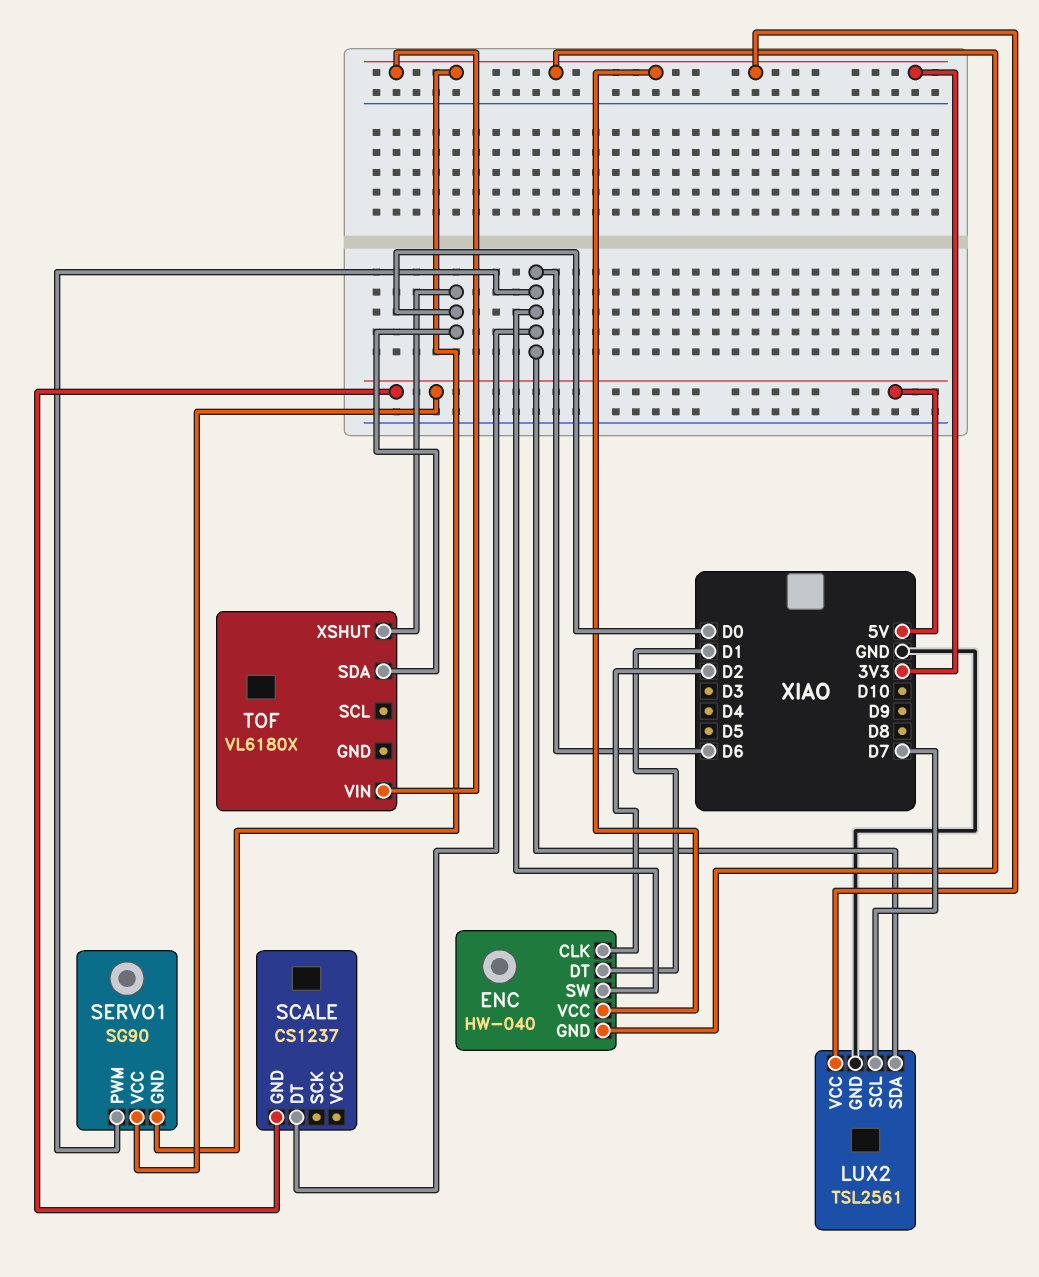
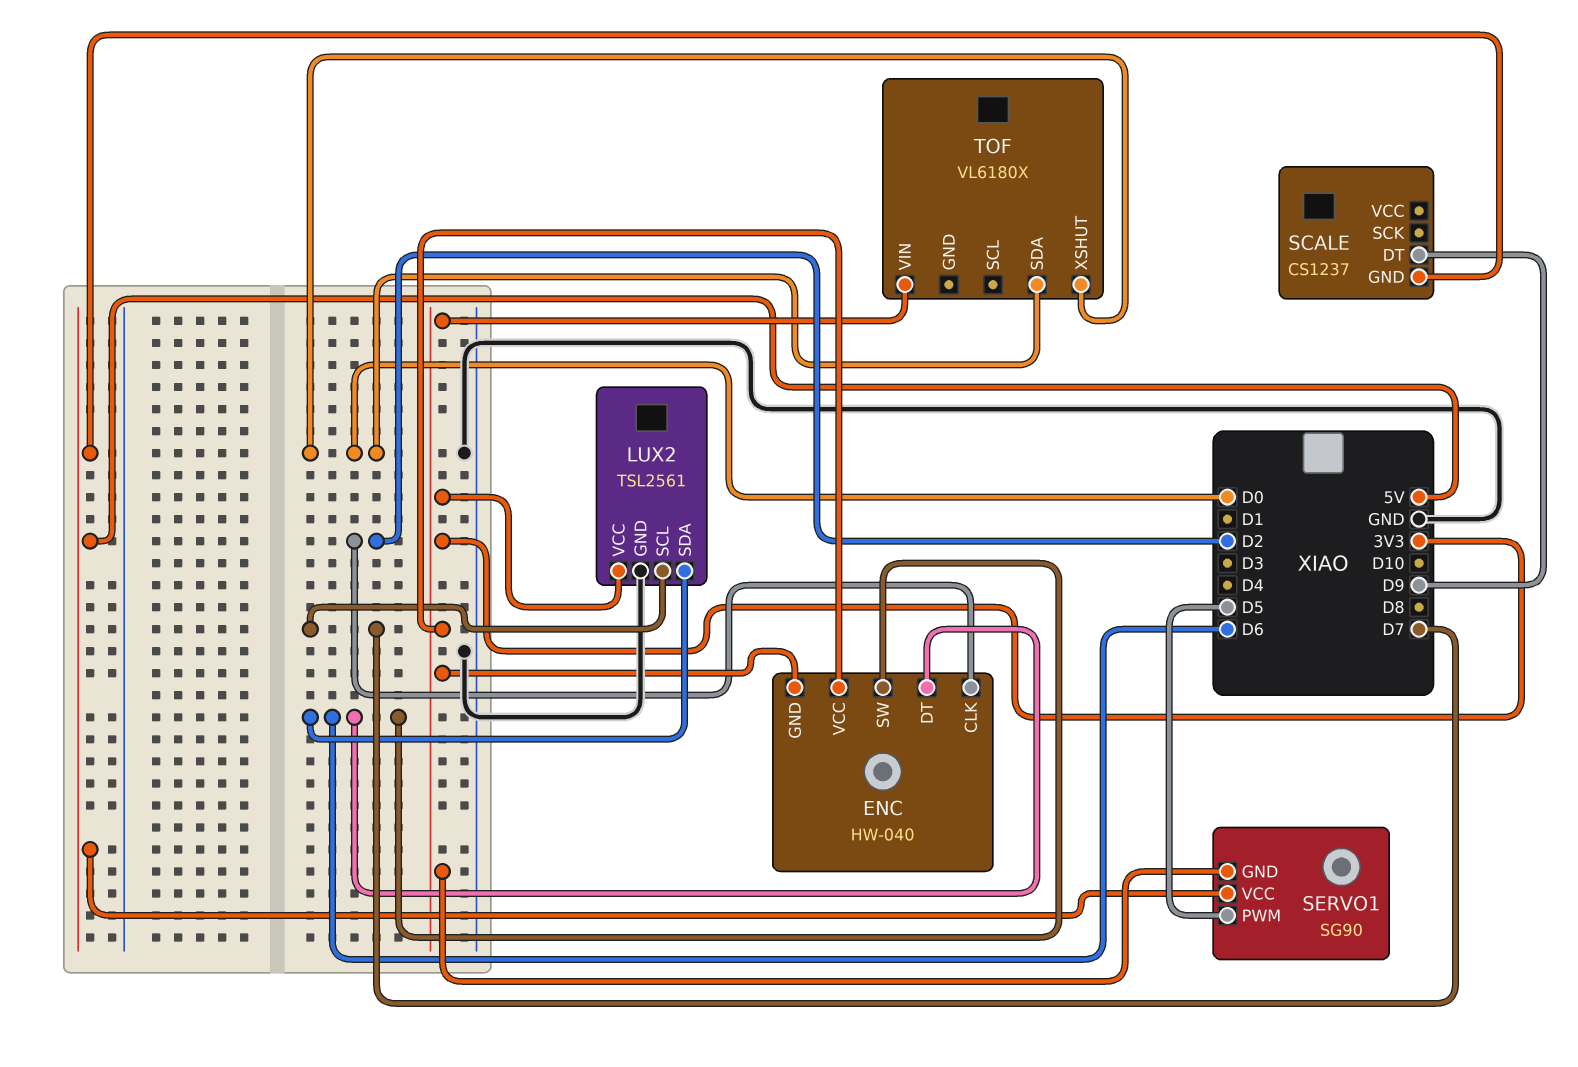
ENC pin DT: D1 -> D6
SCALE pin DT: D6 -> D9
SERVO1 pin PWM: D6 -> D5

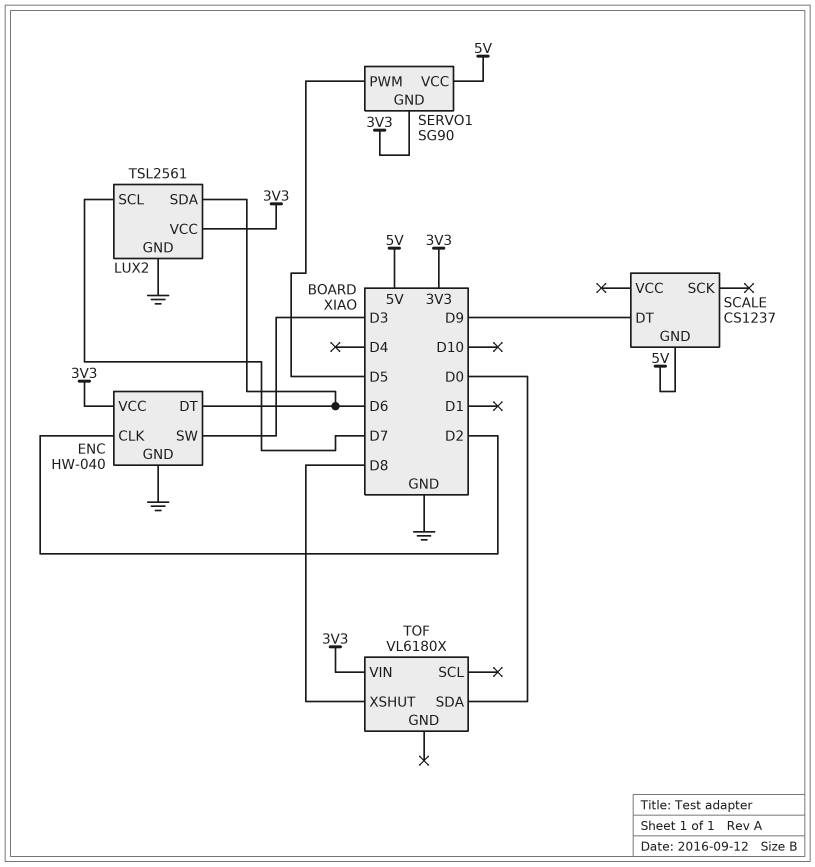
ENC pin GND: 3V3 -> GND
ENC pin SW: D6 -> D3
TOF pin XSHUT: D0 -> D8

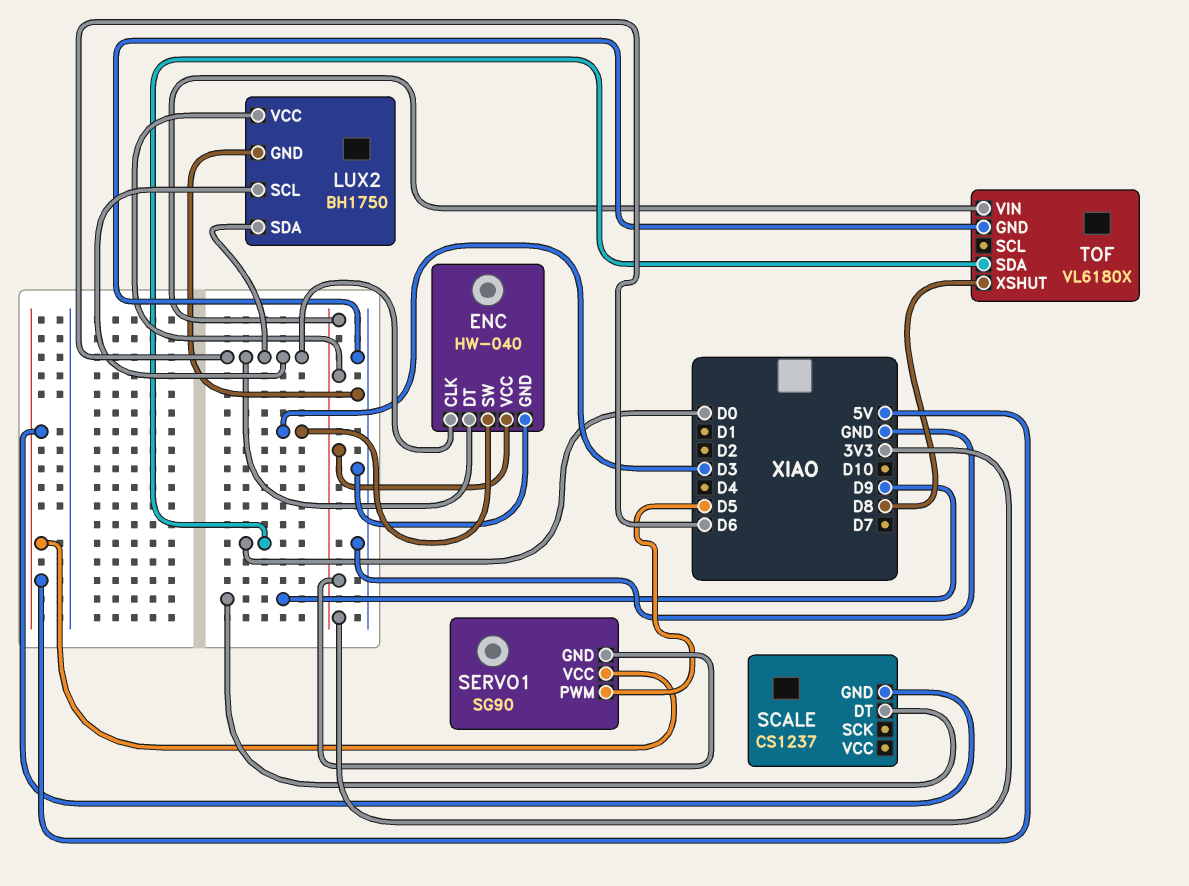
ENC pin CLK: D2 -> D6
LUX2: TSL2561 -> BH1750
LUX2 pin SCL: D7 -> D6
TOF pin GND: none -> GND

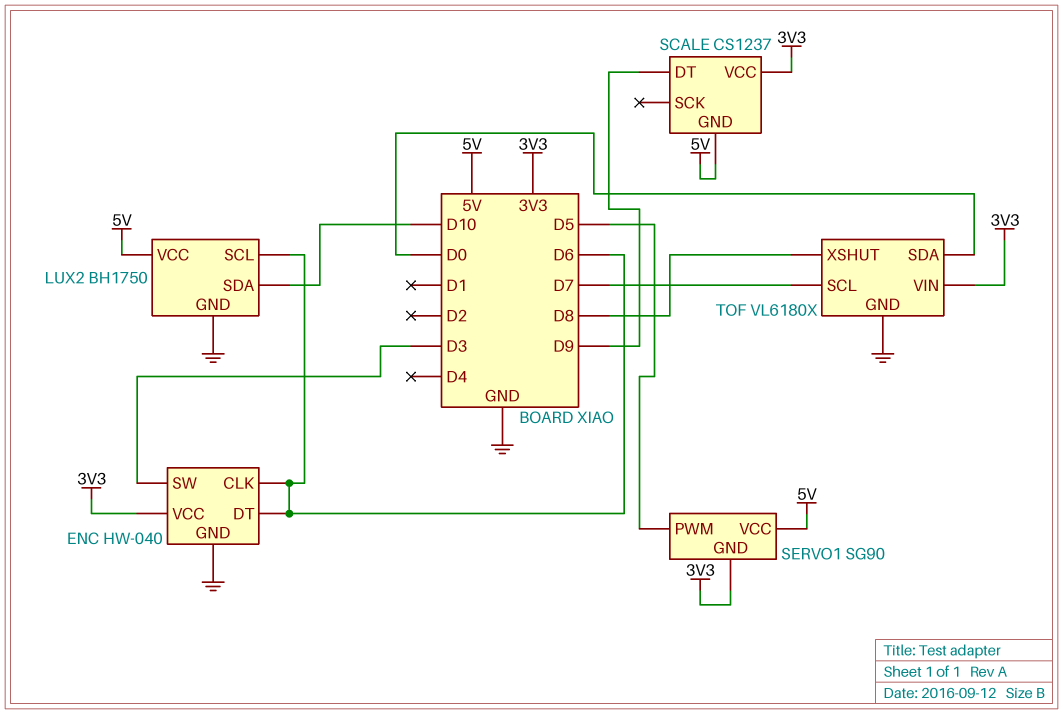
LUX2 pin SDA: D6 -> D10
LUX2 pin VCC: 3V3 -> 5V
SCALE pin VCC: none -> 3V3
TOF pin SCL: none -> D7

